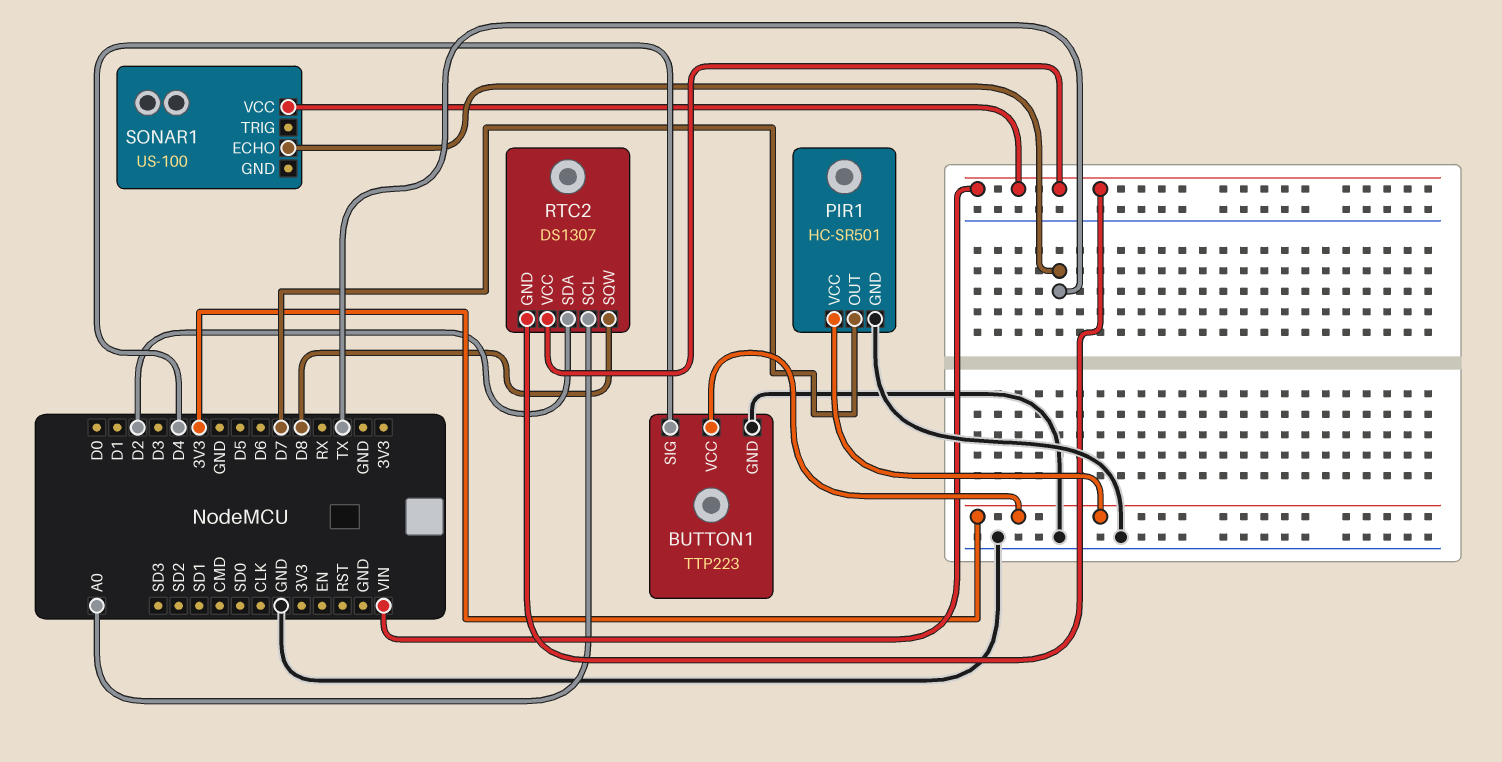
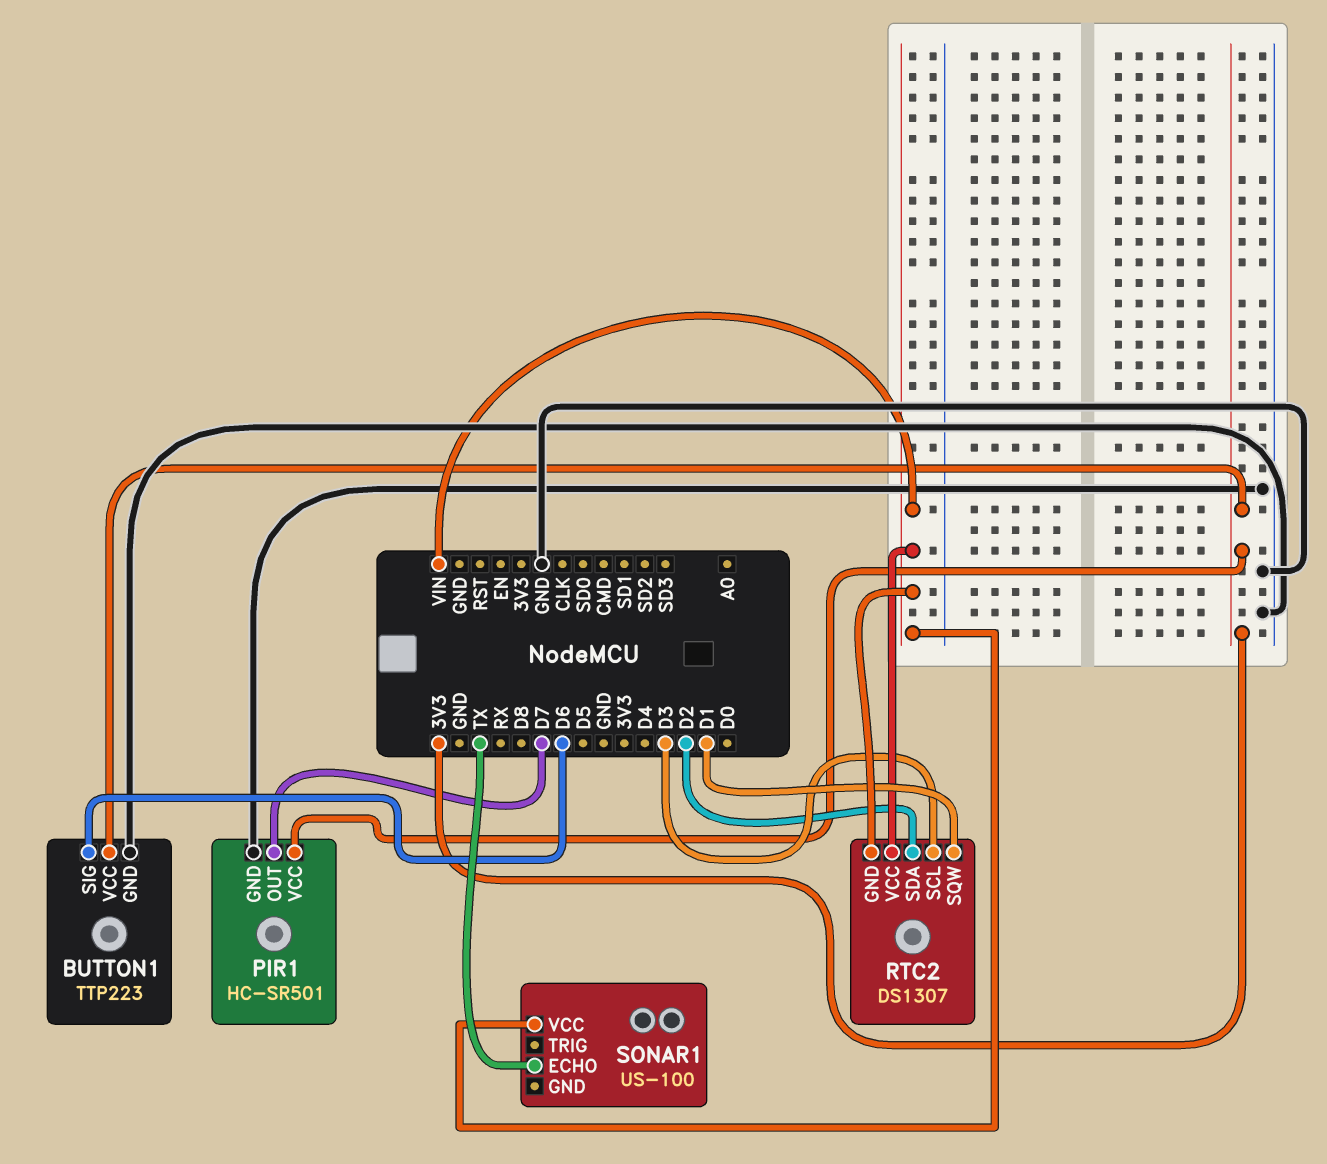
BUTTON1 pin SIG: D4 -> D6
RTC2 pin SCL: A0 -> D3
RTC2 pin SQW: D8 -> D1

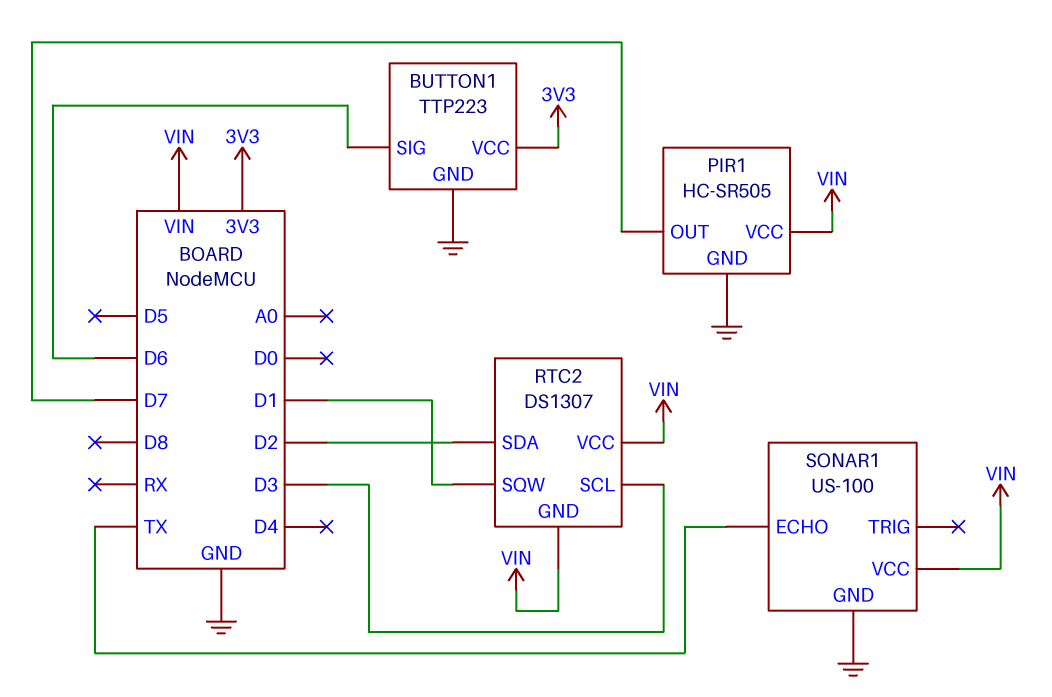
PIR1: HC-SR501 -> HC-SR505
PIR1 pin VCC: 3V3 -> VIN
SONAR1 pin GND: none -> GND

